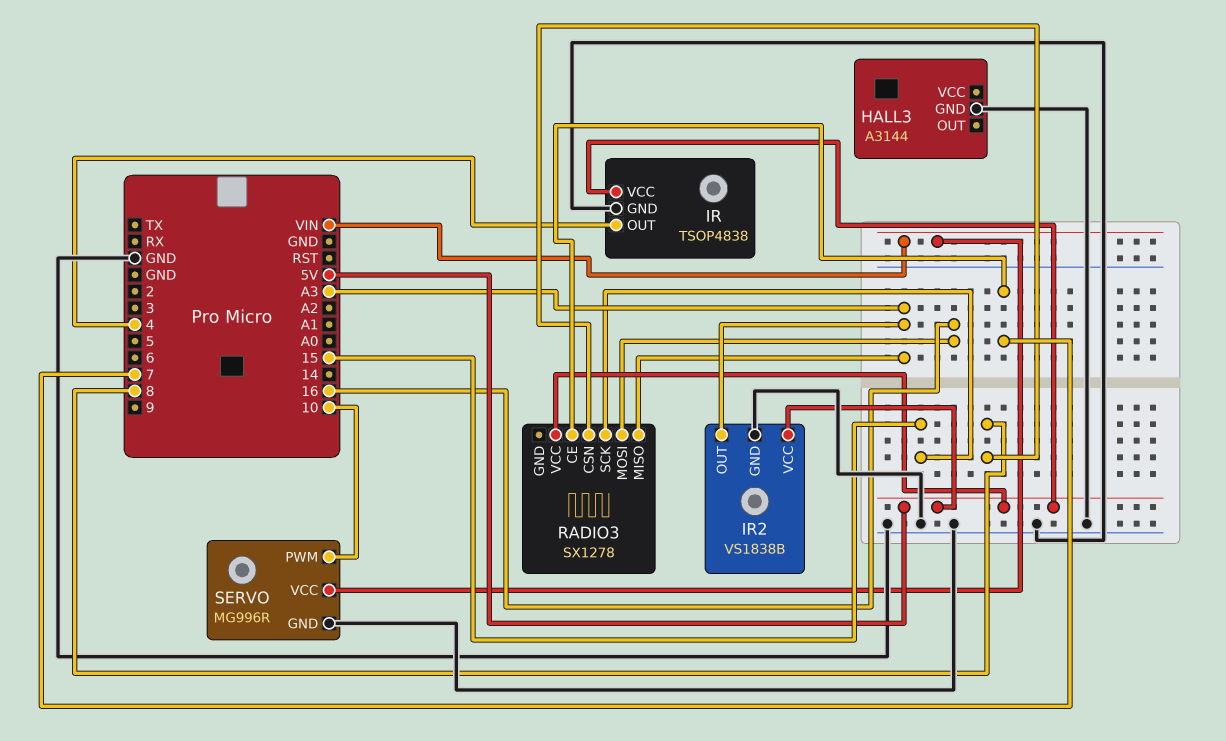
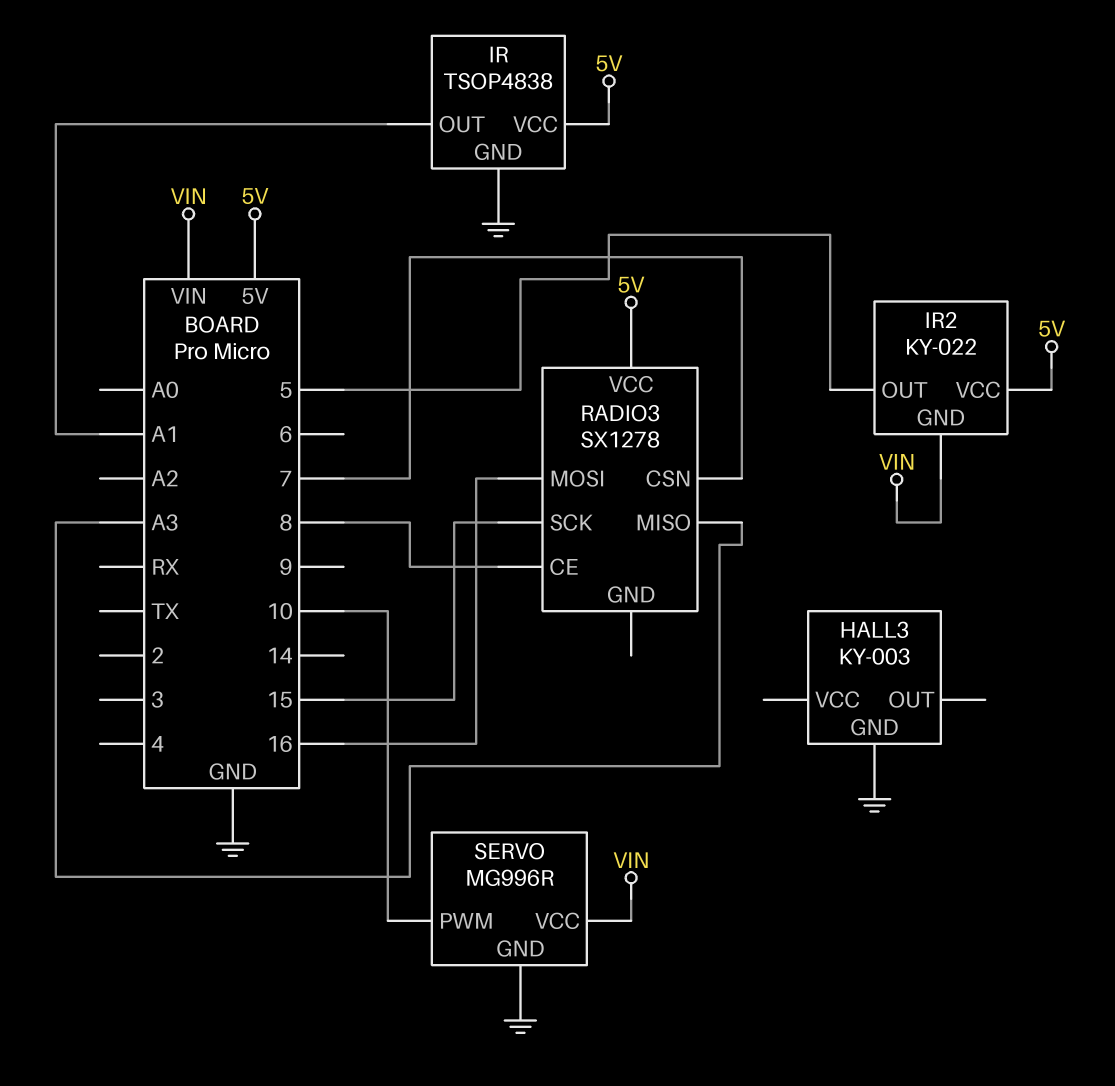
HALL3: A3144 -> KY-003
IR pin OUT: 4 -> A1
IR2: VS1838B -> KY-022
IR2 pin GND: GND -> VIN
IR2 pin OUT: A3 -> 5
RADIO3 pin CE: 7 -> 8
RADIO3 pin CSN: 8 -> 7

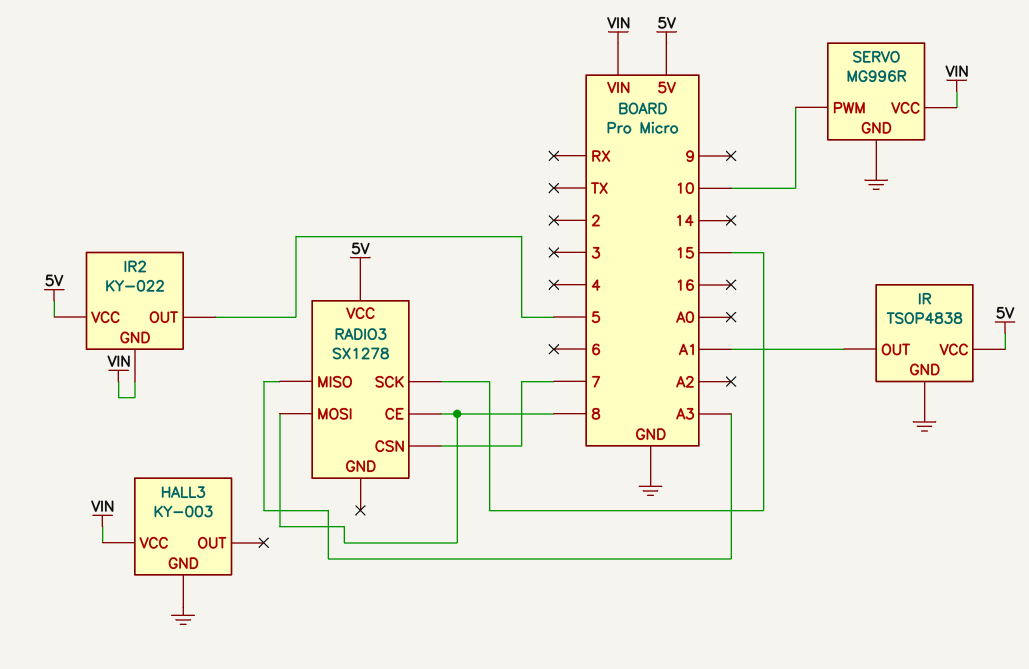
HALL3 pin VCC: none -> VIN
RADIO3 pin MOSI: 16 -> 8

